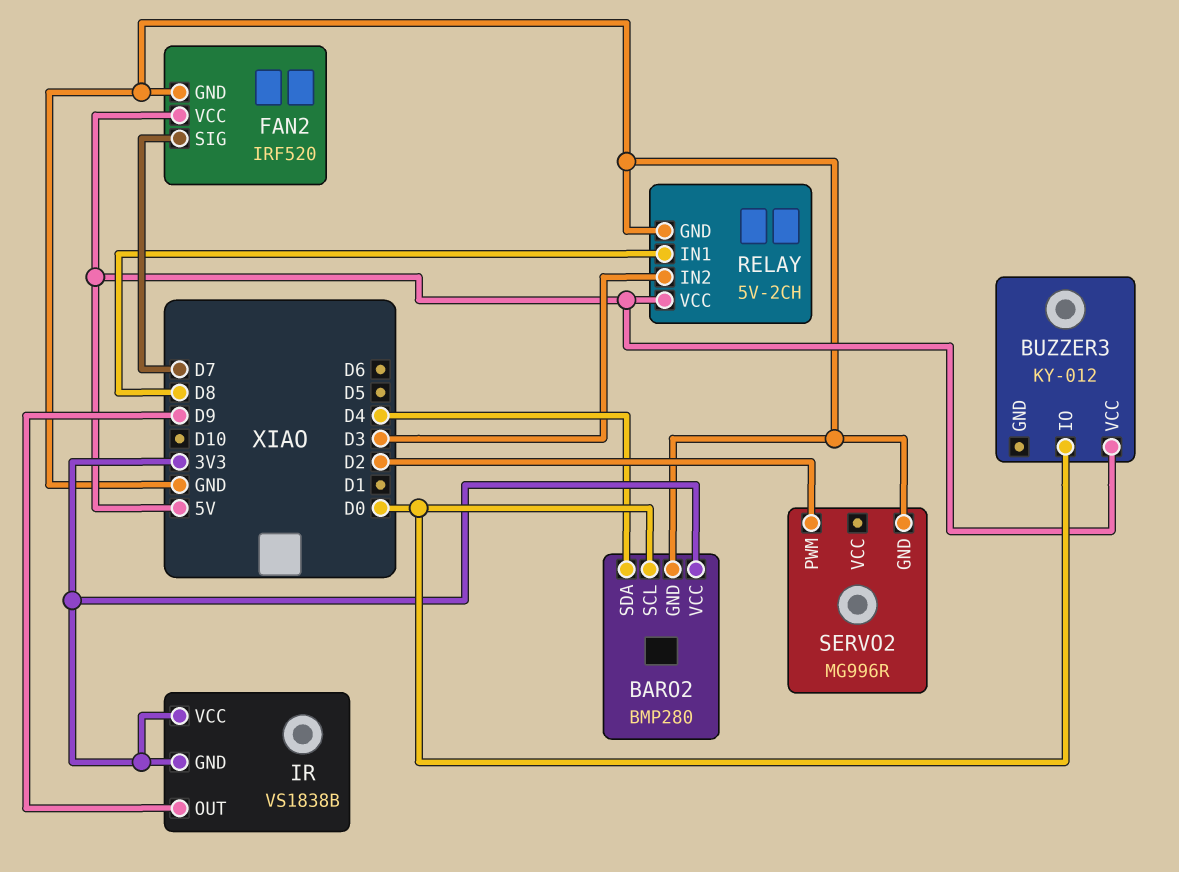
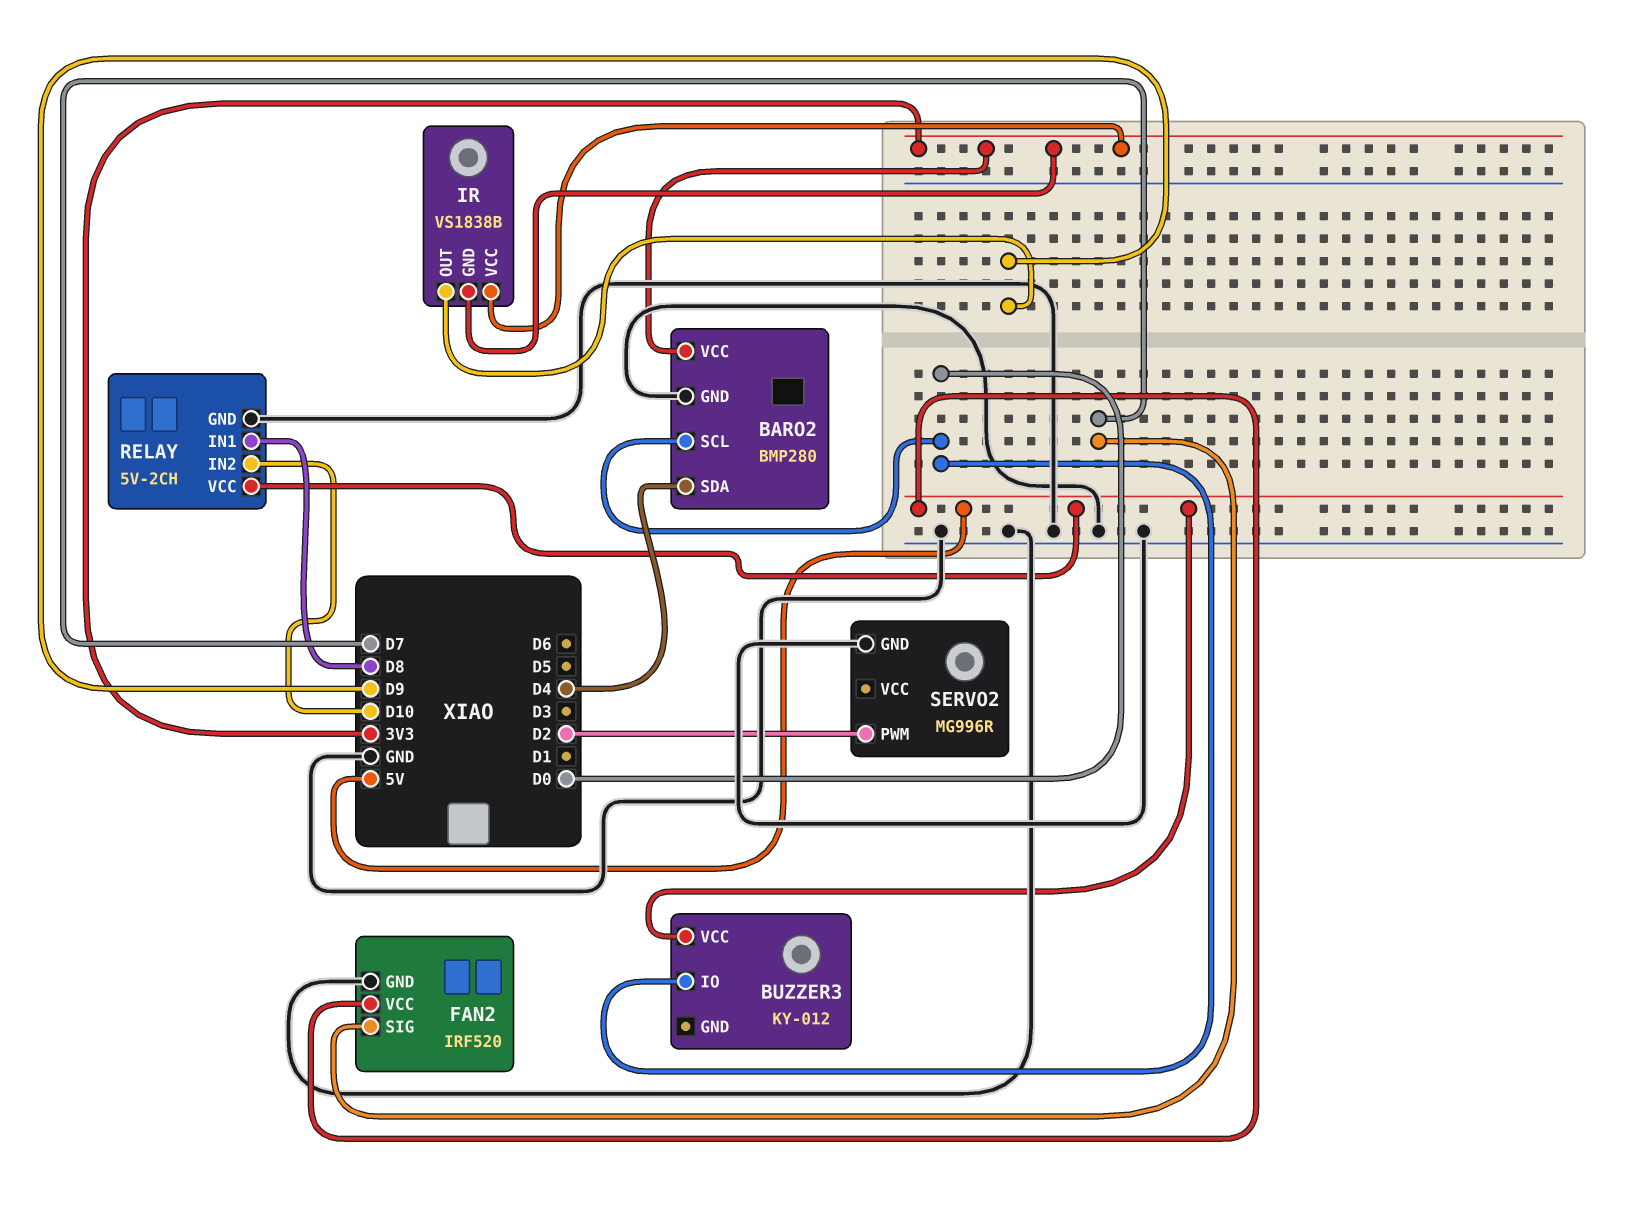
RELAY pin IN2: D3 -> D10

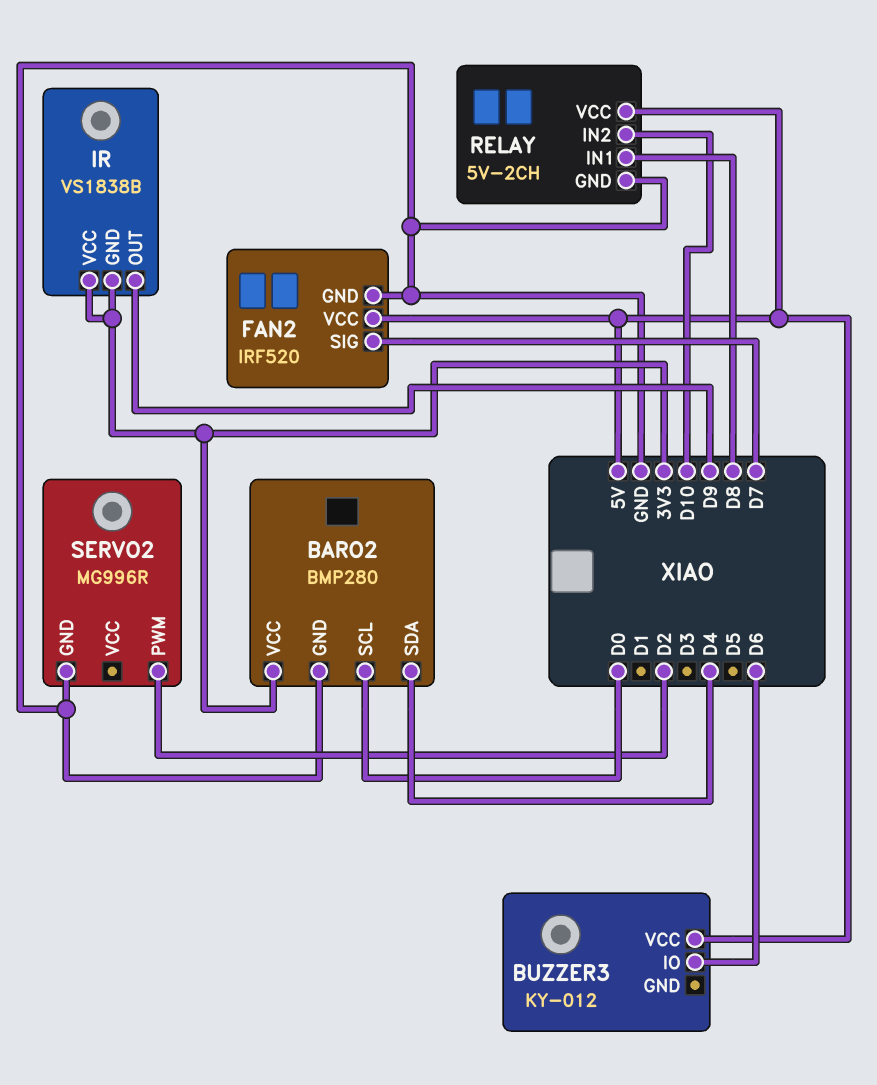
BUZZER3 pin IO: D0 -> D6

